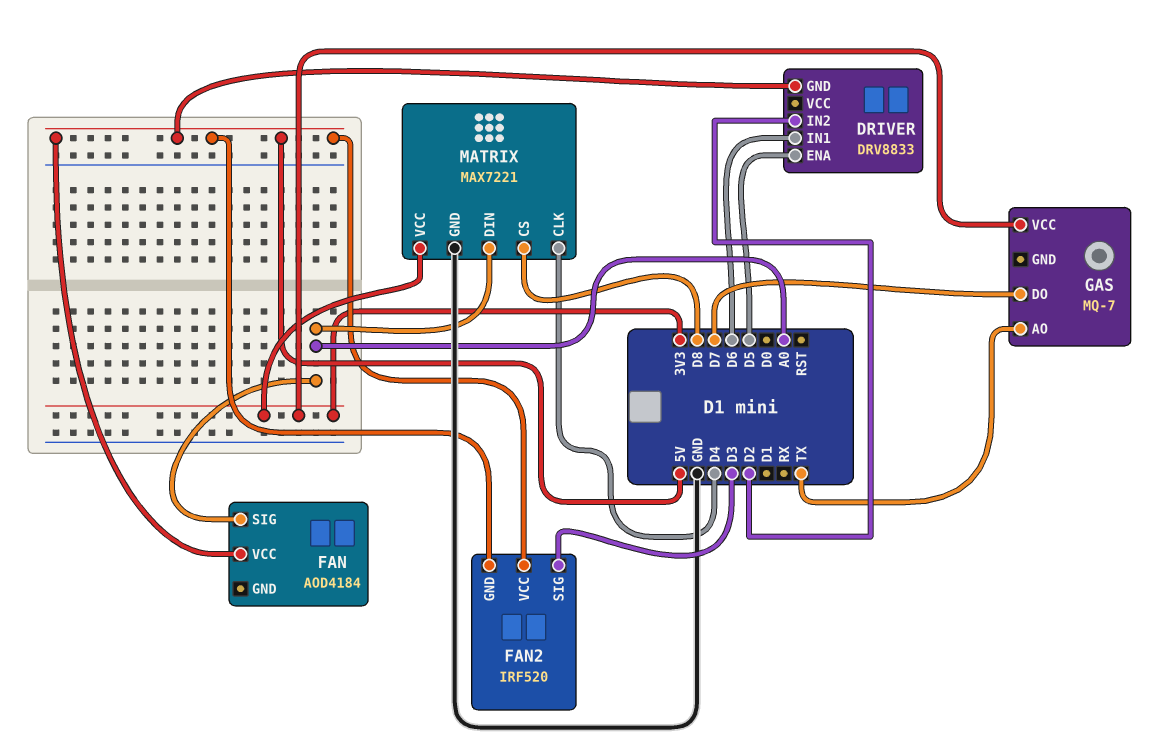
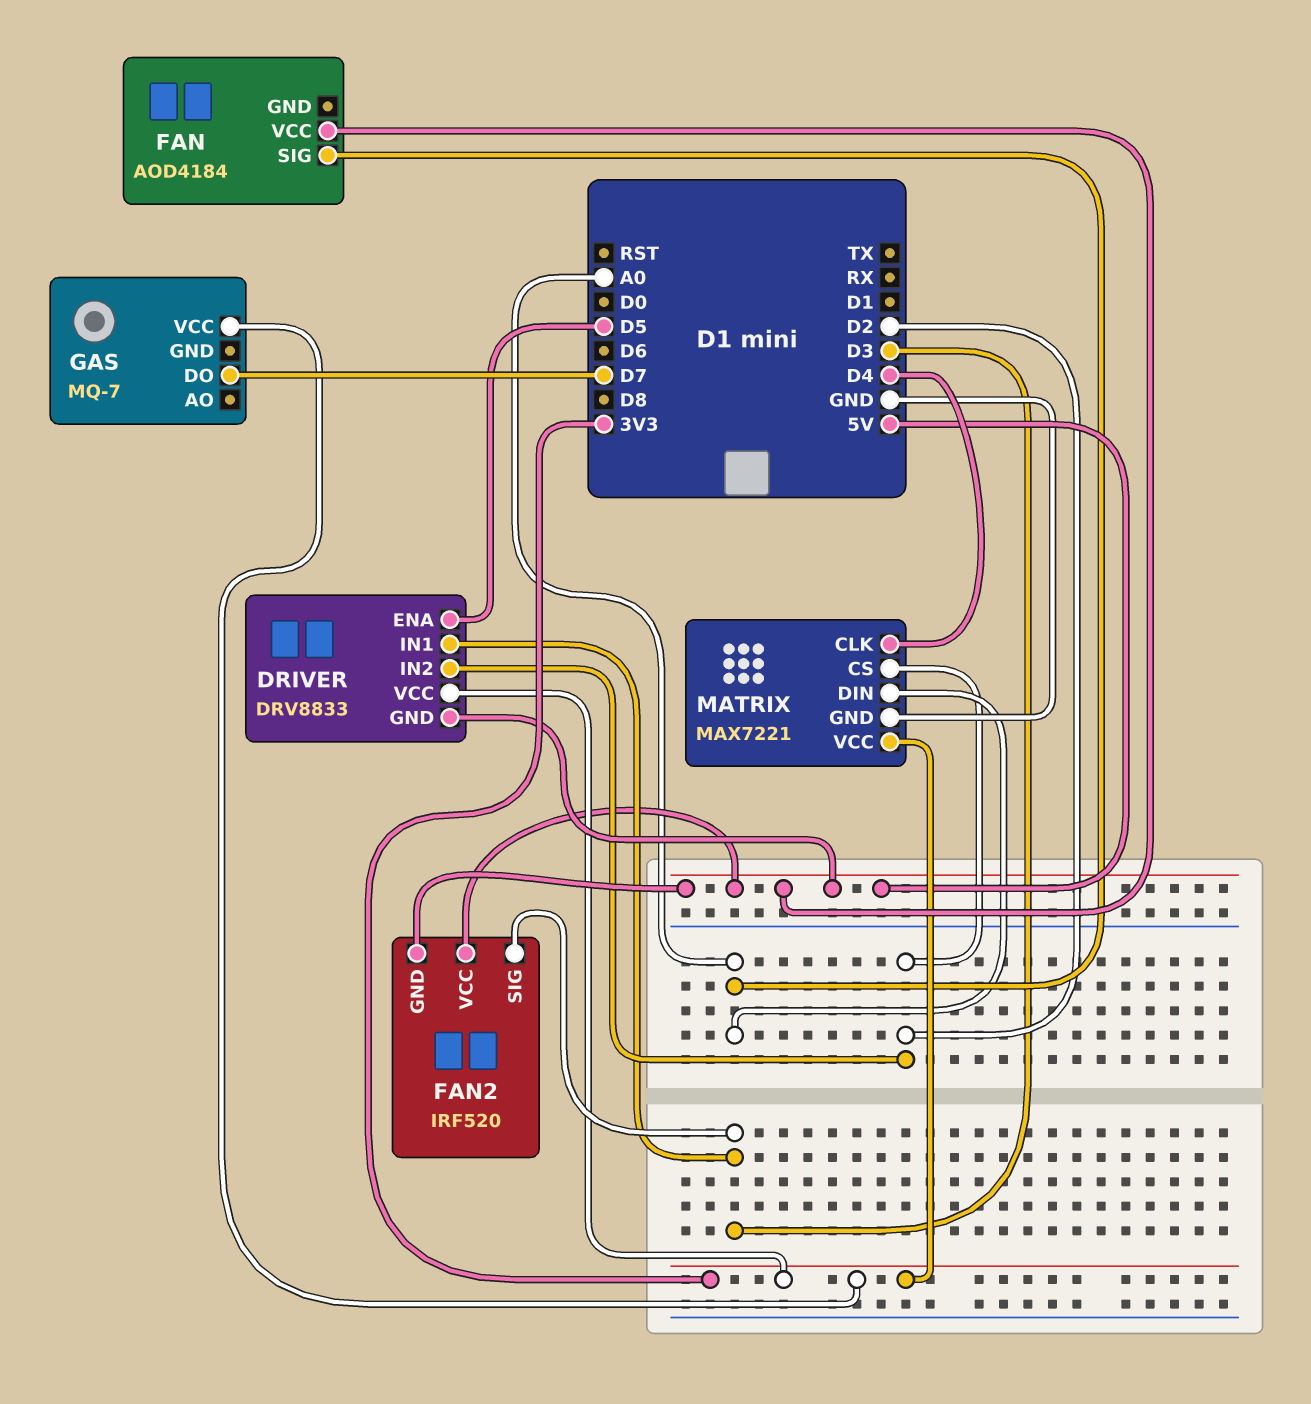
DRIVER pin IN1: D6 -> D3
DRIVER pin VCC: none -> 3V3
GAS pin AO: TX -> none
MATRIX pin CS: D8 -> D2

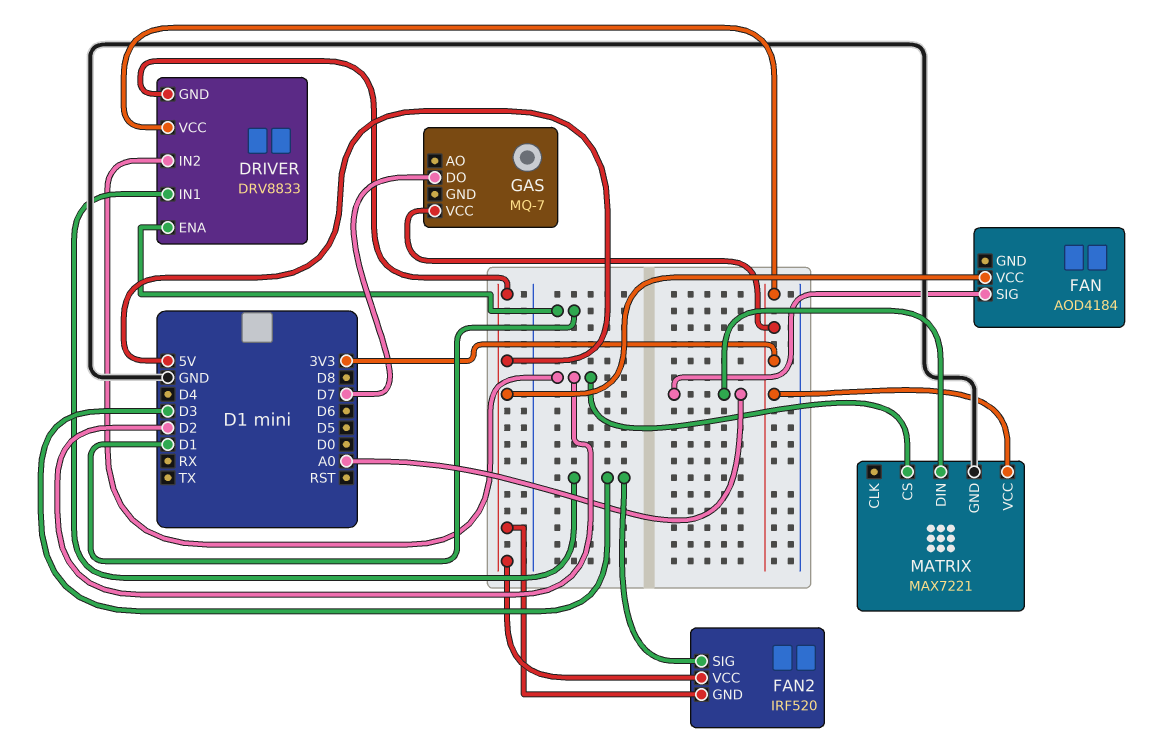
DRIVER pin ENA: D5 -> D1
MATRIX pin CLK: D4 -> none

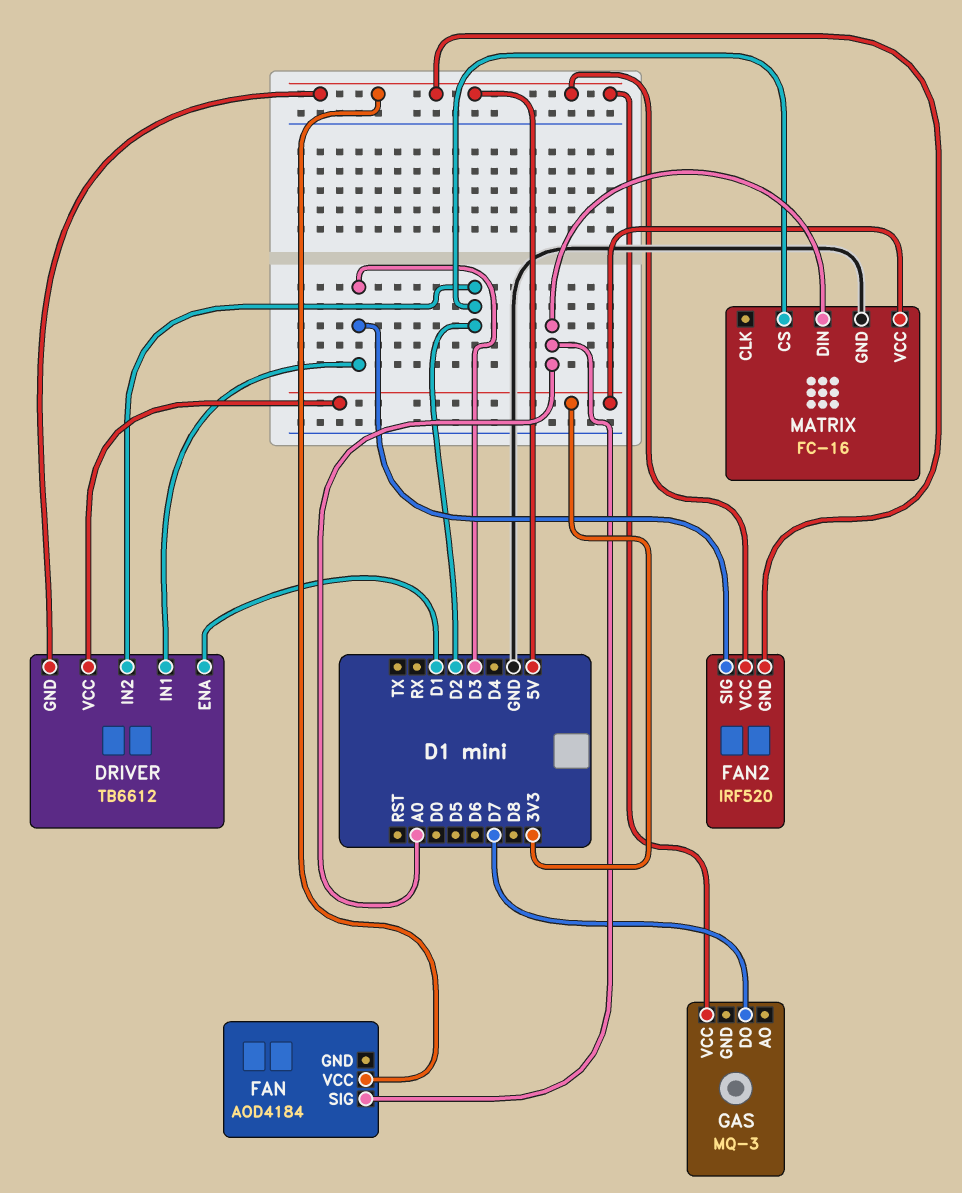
DRIVER: DRV8833 -> TB6612
GAS: MQ-7 -> MQ-3
GAS pin VCC: 3V3 -> 5V
MATRIX: MAX7221 -> FC-16

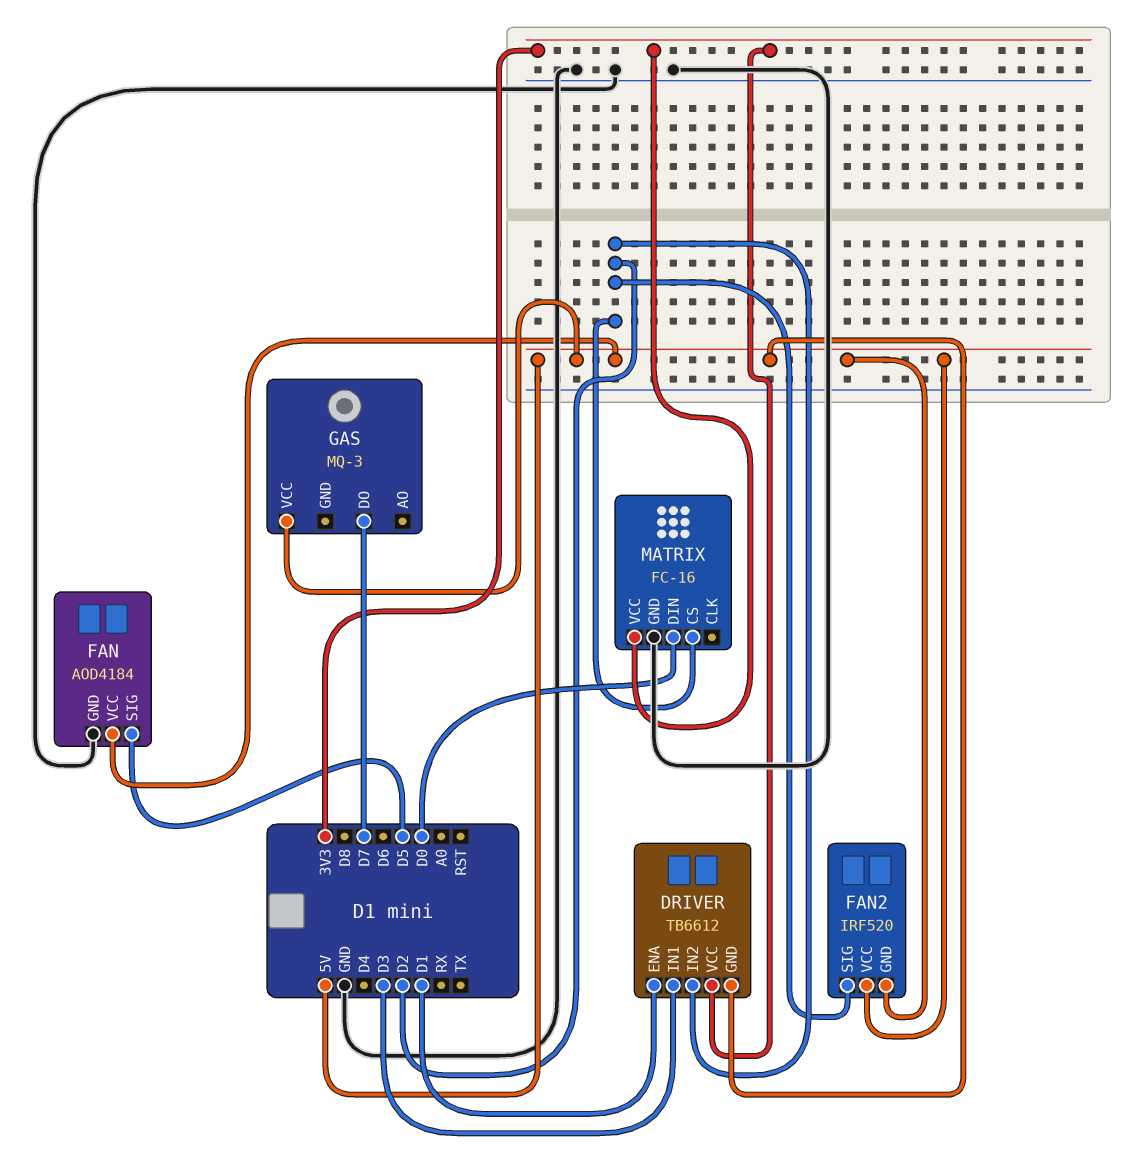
FAN pin GND: none -> GND
FAN pin SIG: A0 -> D5
FAN2 pin SIG: D3 -> D2
MATRIX pin DIN: A0 -> D0

